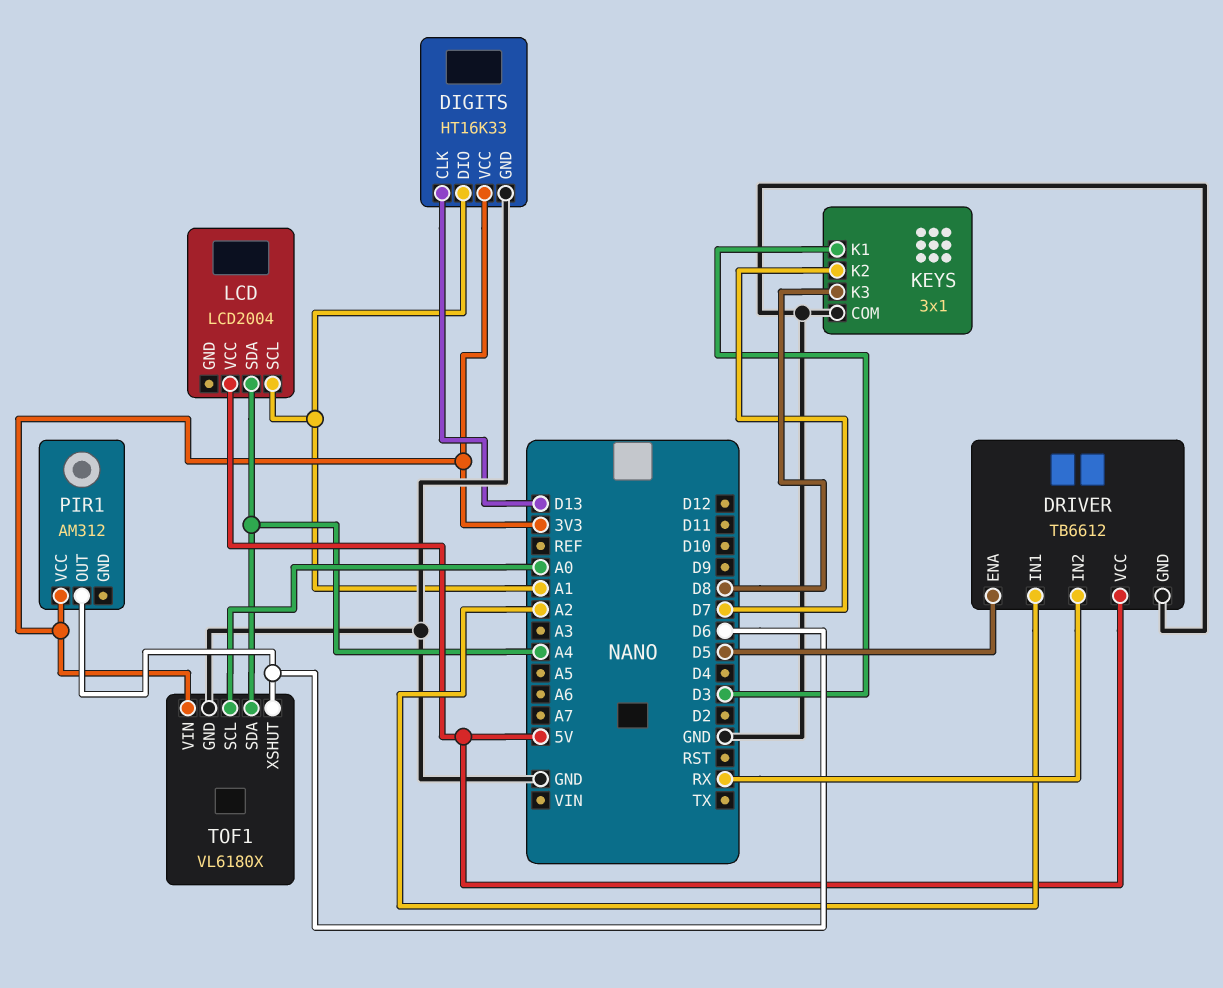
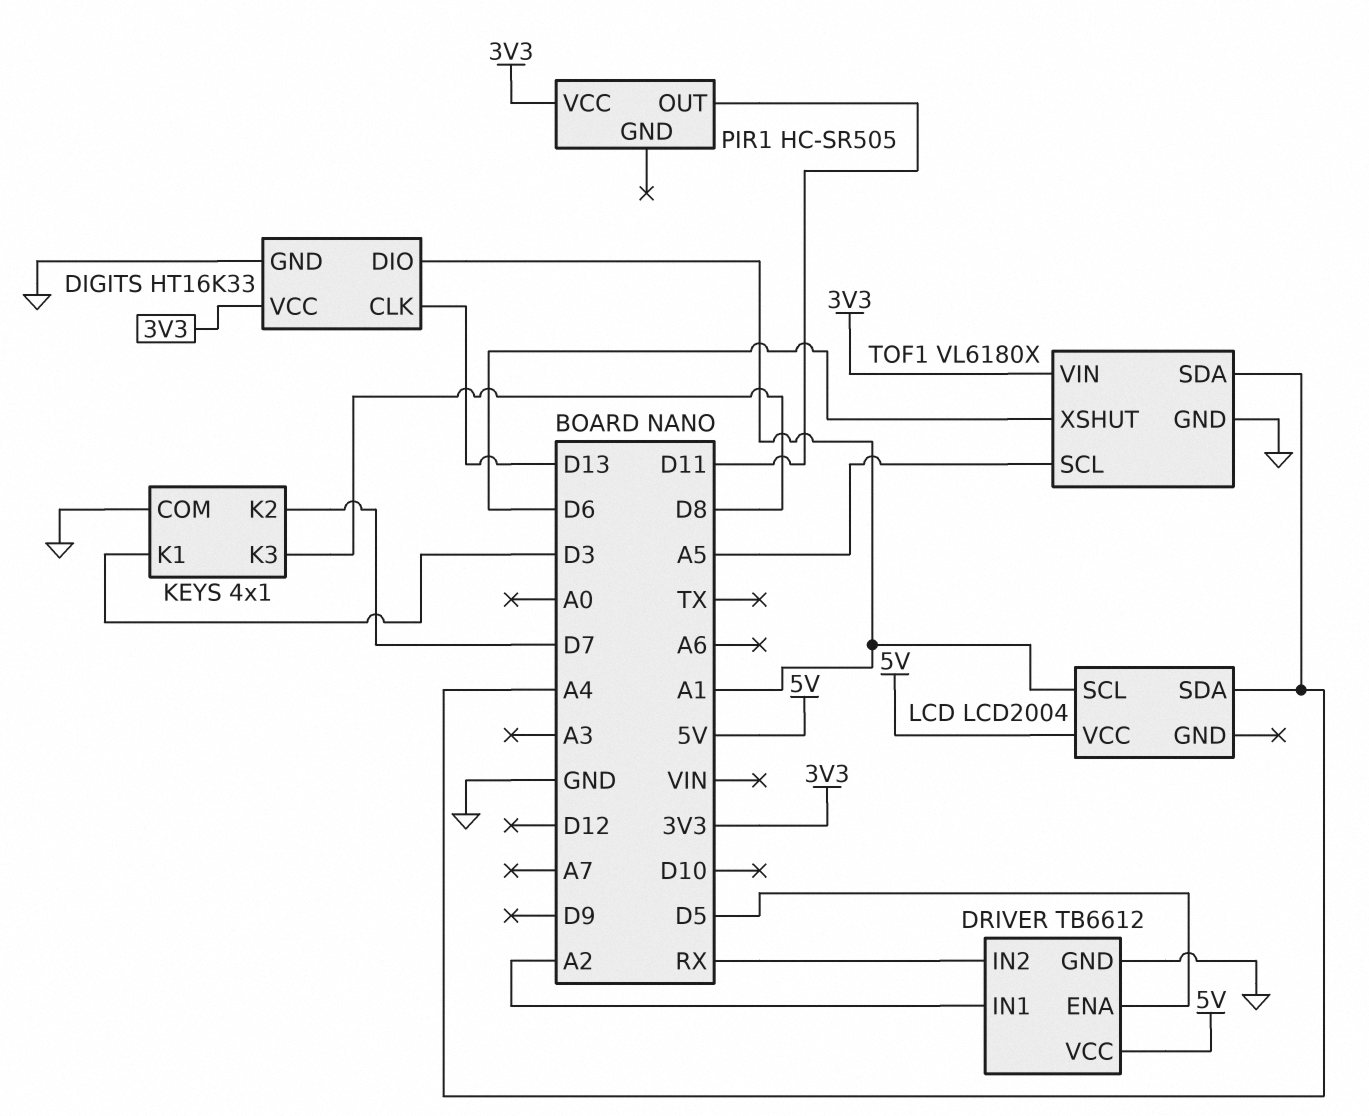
KEYS: 3x1 -> 4x1
PIR1: AM312 -> HC-SR505
PIR1 pin OUT: D6 -> D11
TOF1 pin SCL: A0 -> A5

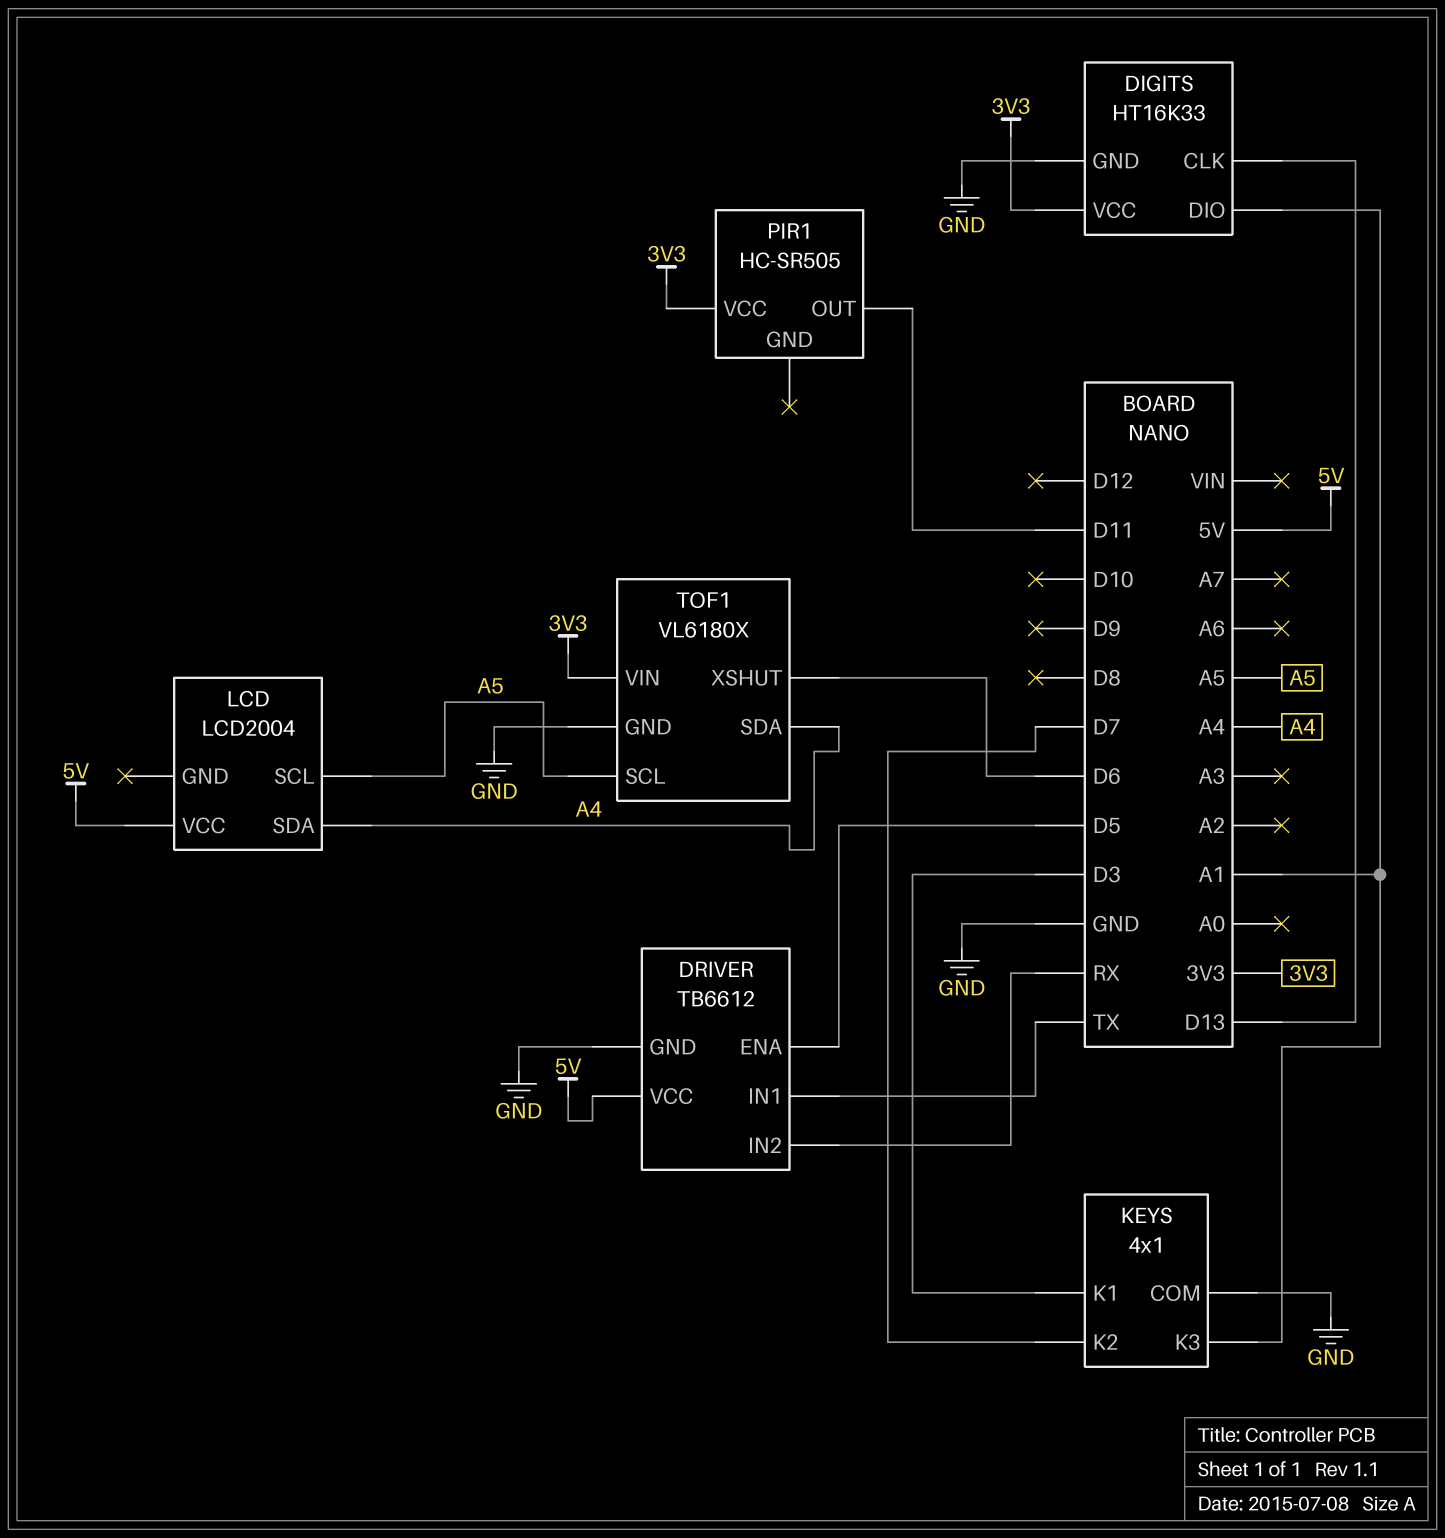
DRIVER pin IN1: A2 -> TX
KEYS pin K3: D8 -> A1
LCD pin SCL: A1 -> A5

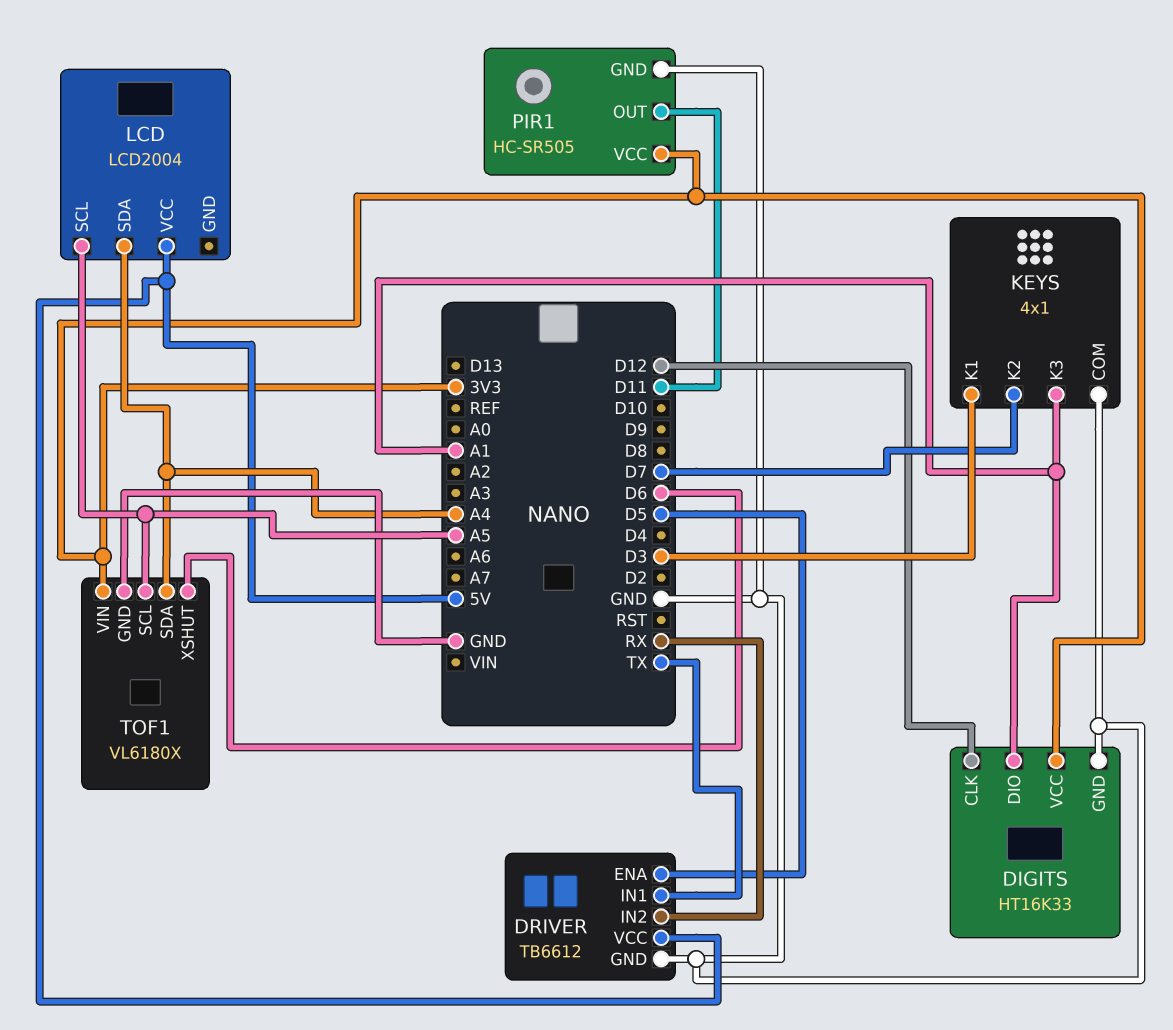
DIGITS pin CLK: D13 -> D12
PIR1 pin GND: none -> GND

